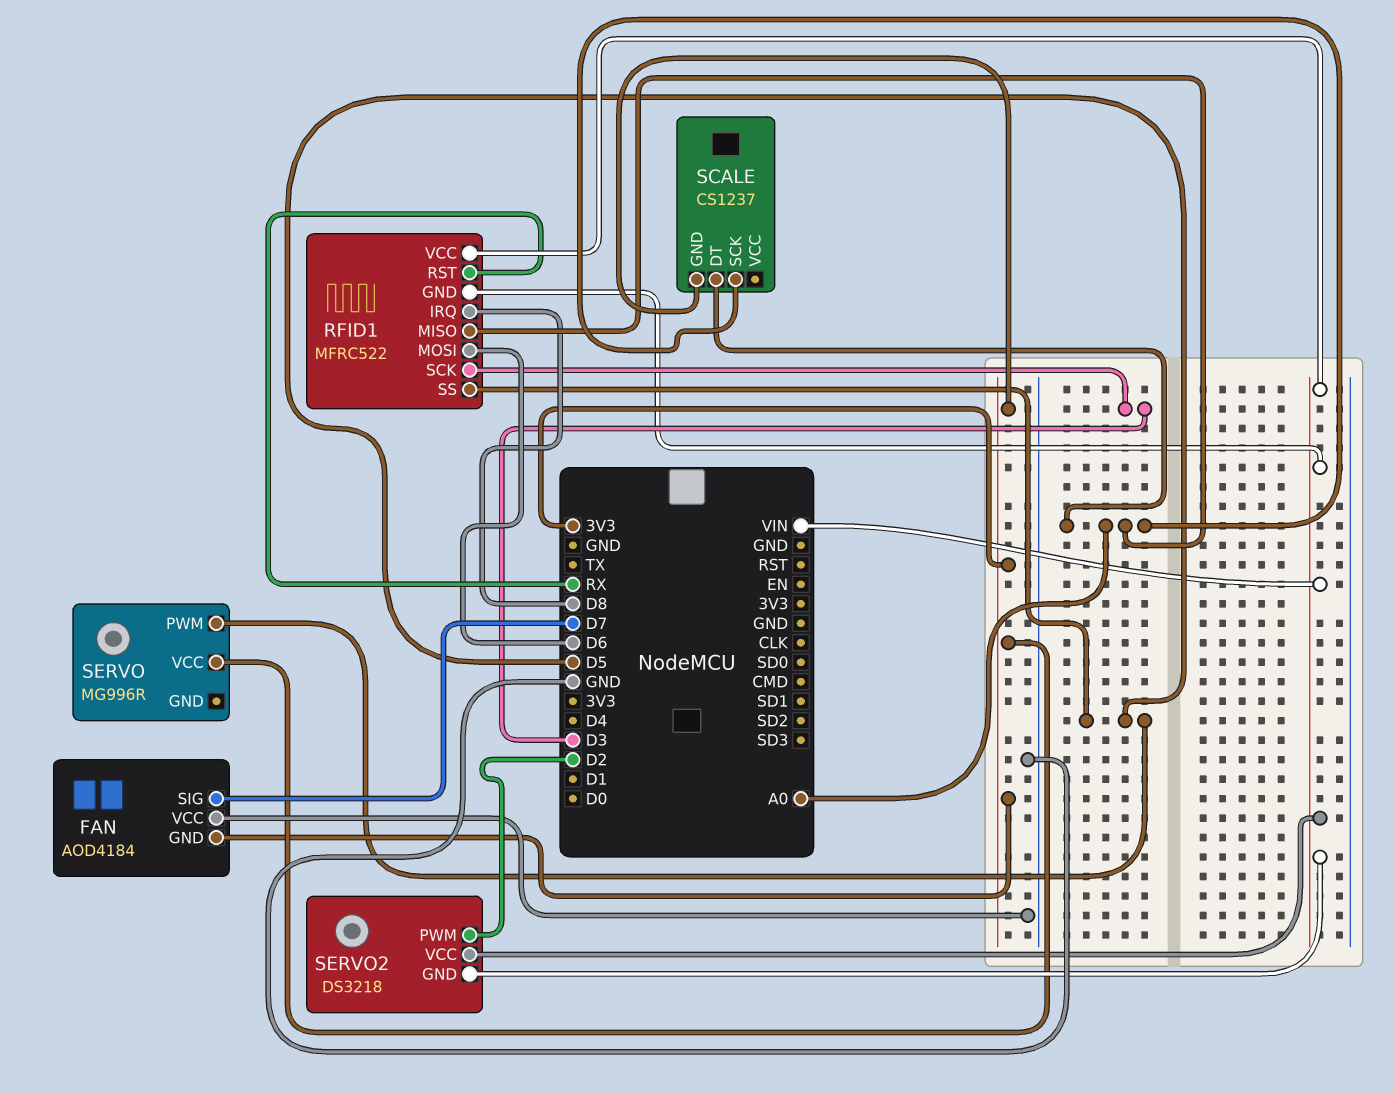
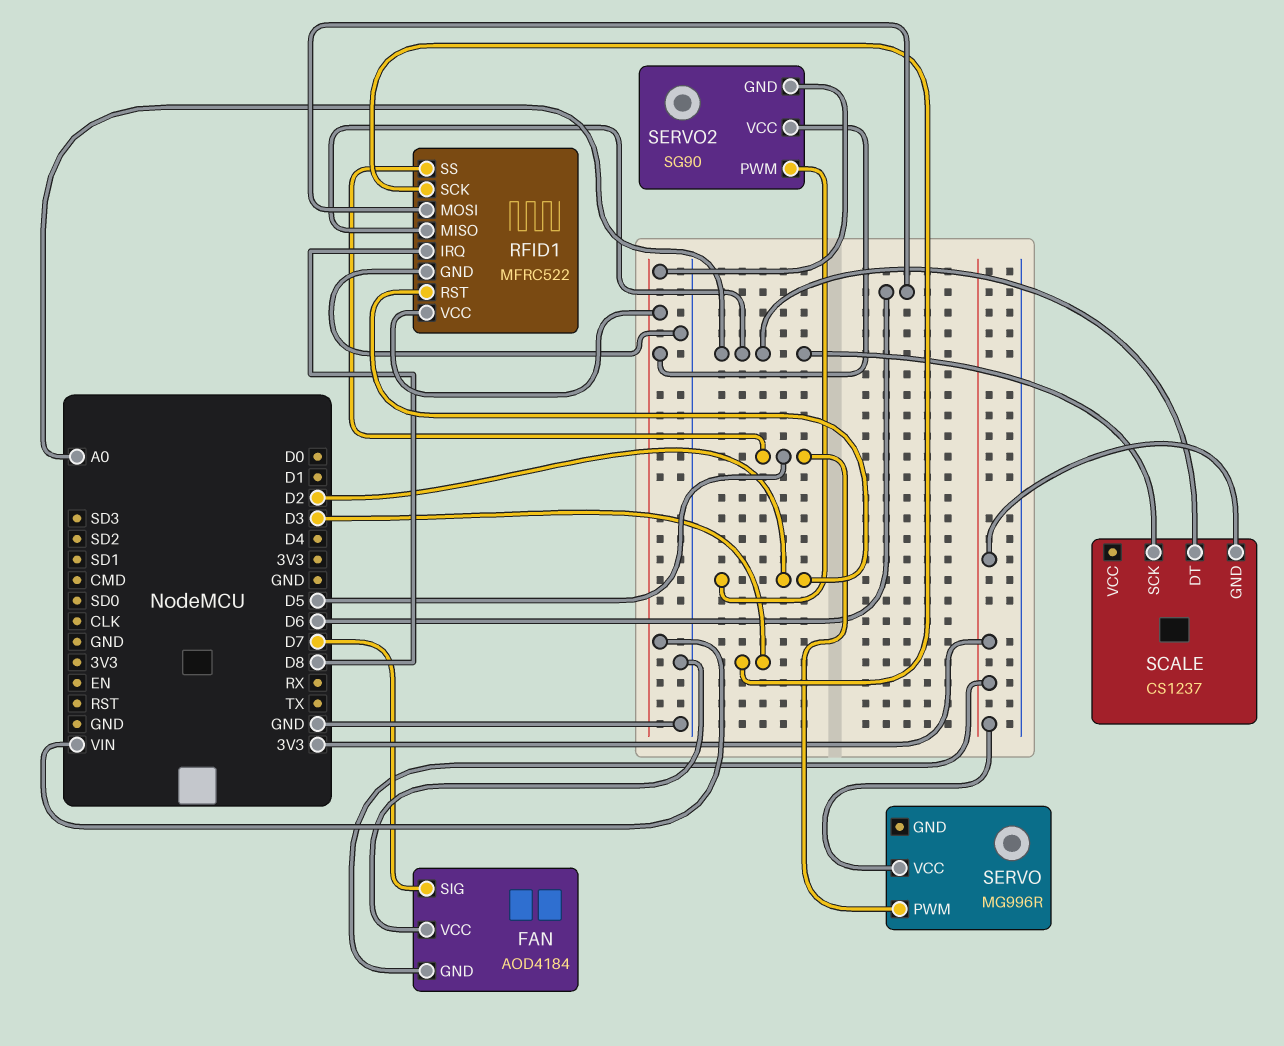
RFID1 pin GND: VIN -> GND
RFID1 pin RST: RX -> D2
SERVO2: DS3218 -> SG90

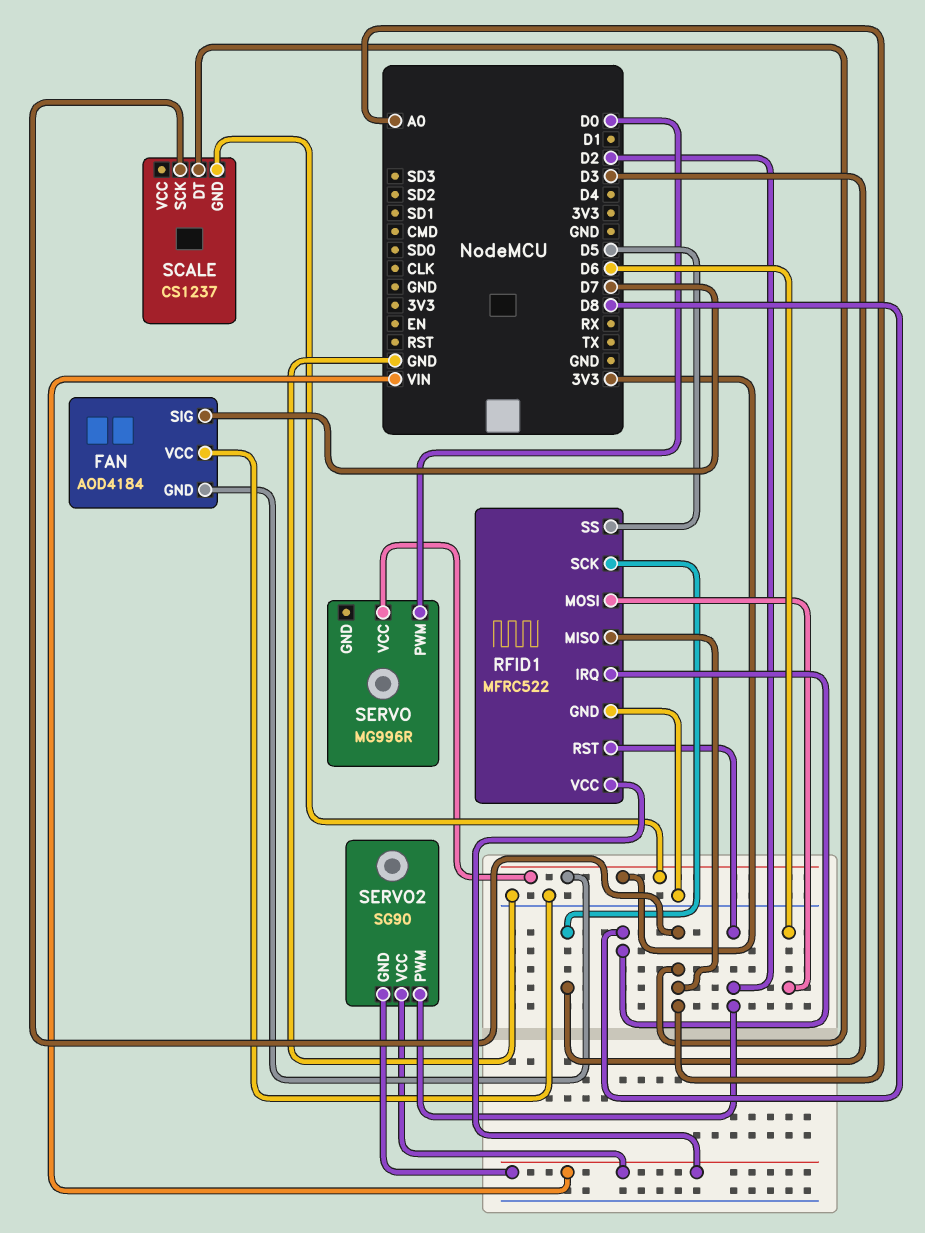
SERVO pin PWM: D5 -> D0

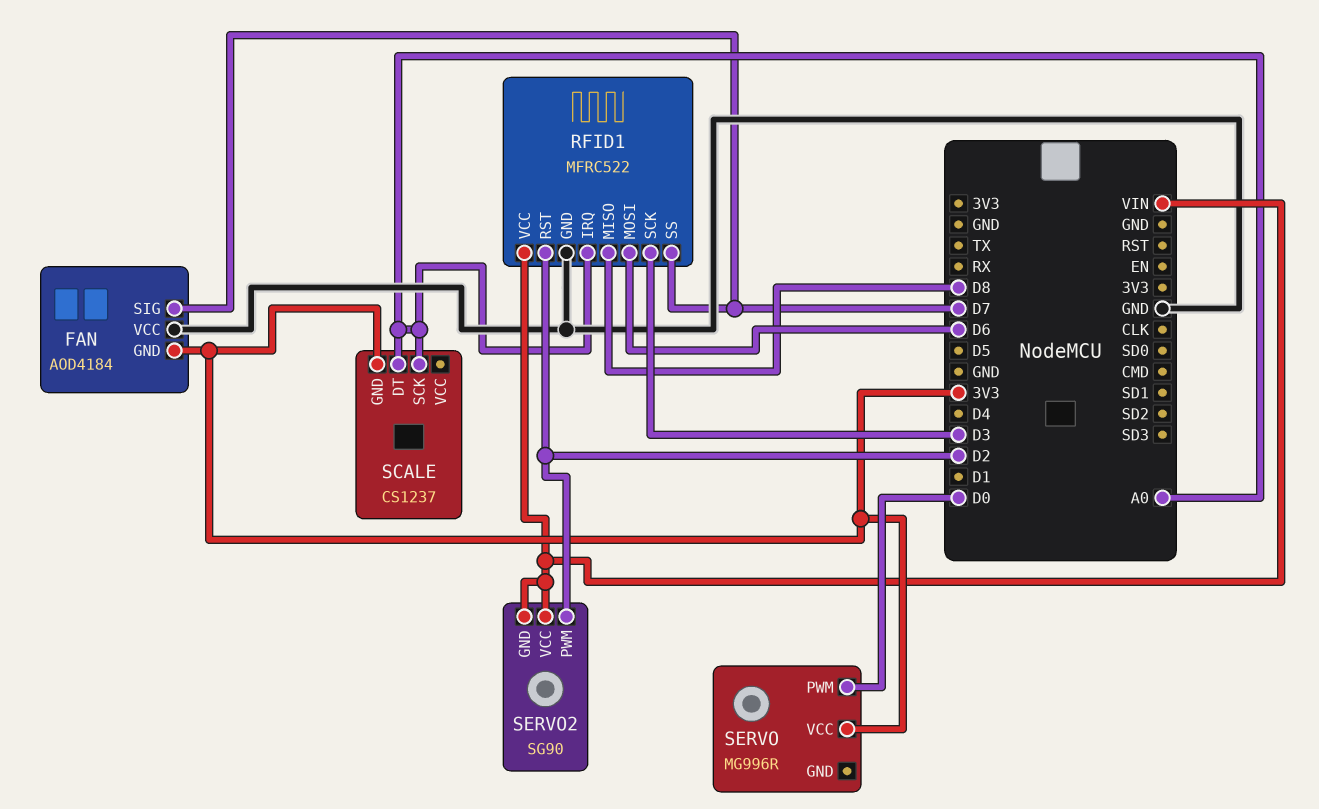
RFID1 pin IRQ: D8 -> A0
RFID1 pin MISO: A0 -> D8
RFID1 pin SS: D5 -> D7

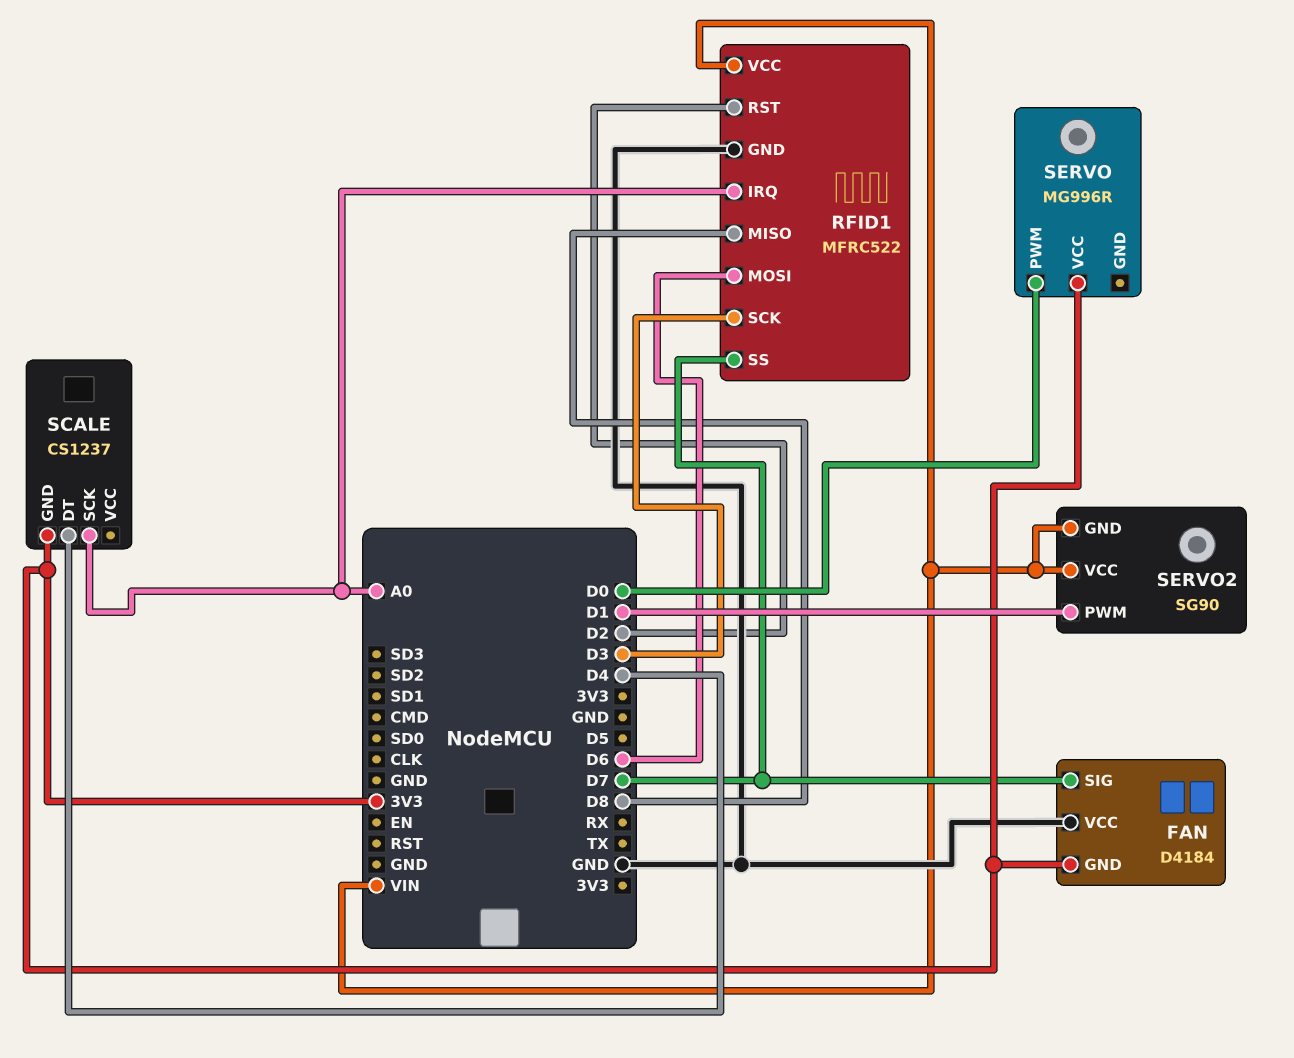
FAN: AOD4184 -> D4184
SCALE pin DT: A0 -> D4
SERVO2 pin PWM: D2 -> D1

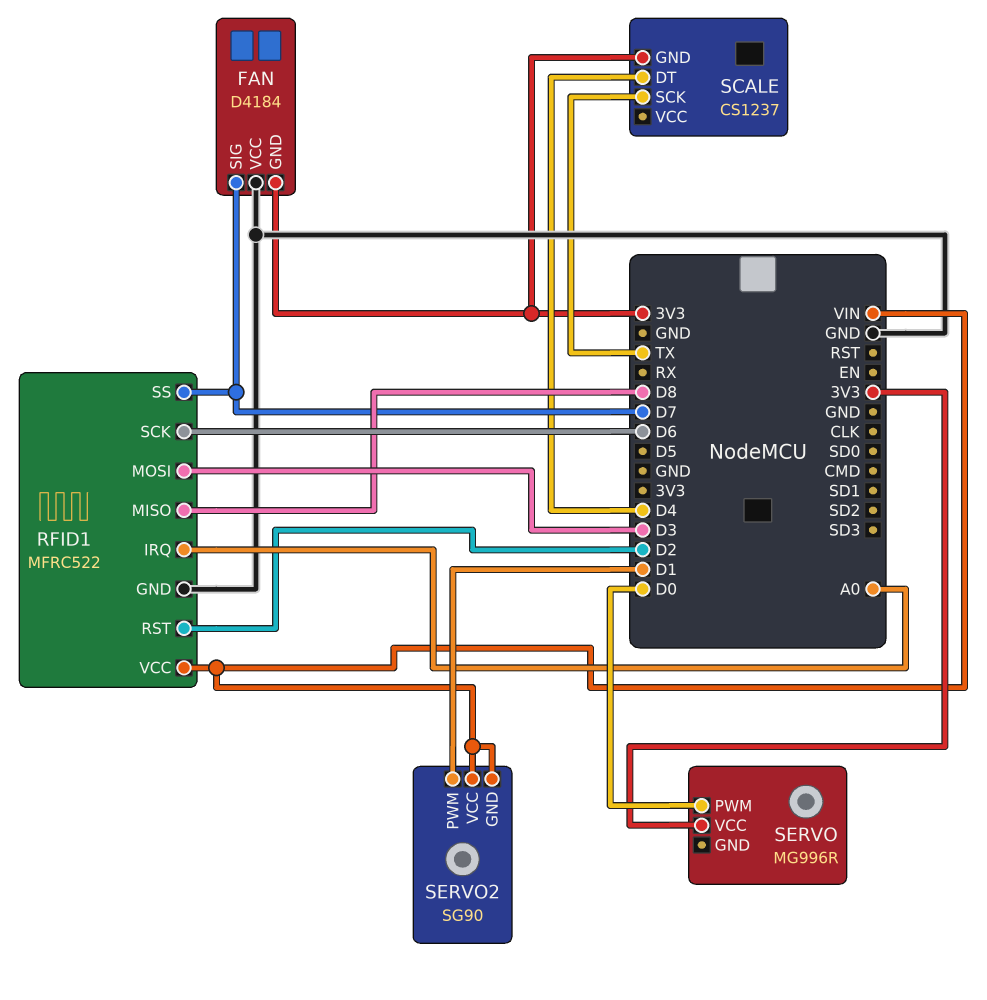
RFID1 pin MOSI: D6 -> D3
RFID1 pin SCK: D3 -> D6
SCALE pin SCK: A0 -> TX

